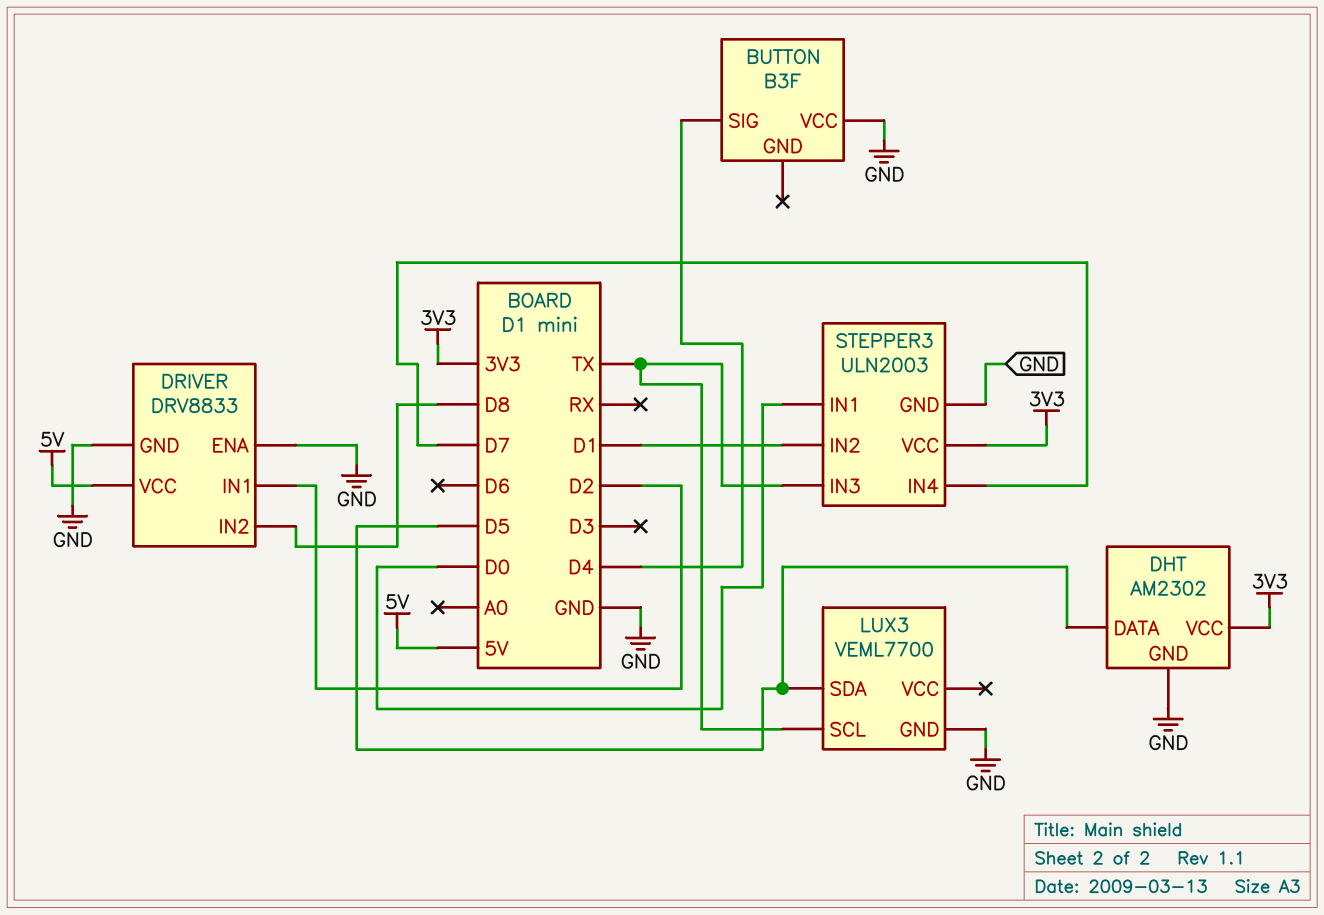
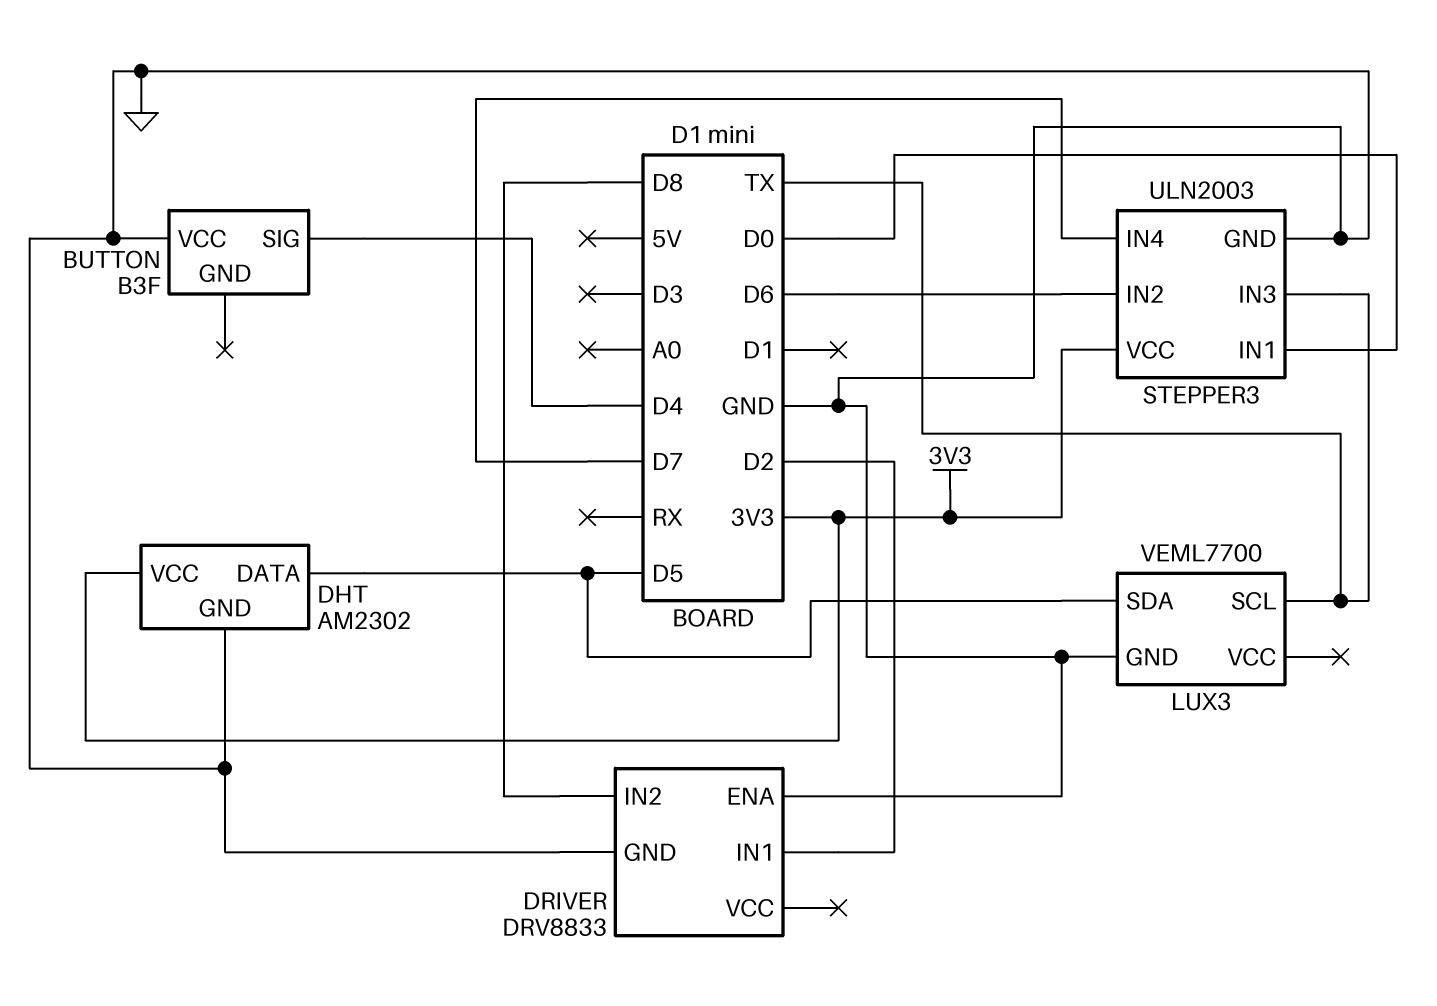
DRIVER pin VCC: 5V -> none
STEPPER3 pin IN2: D1 -> D6

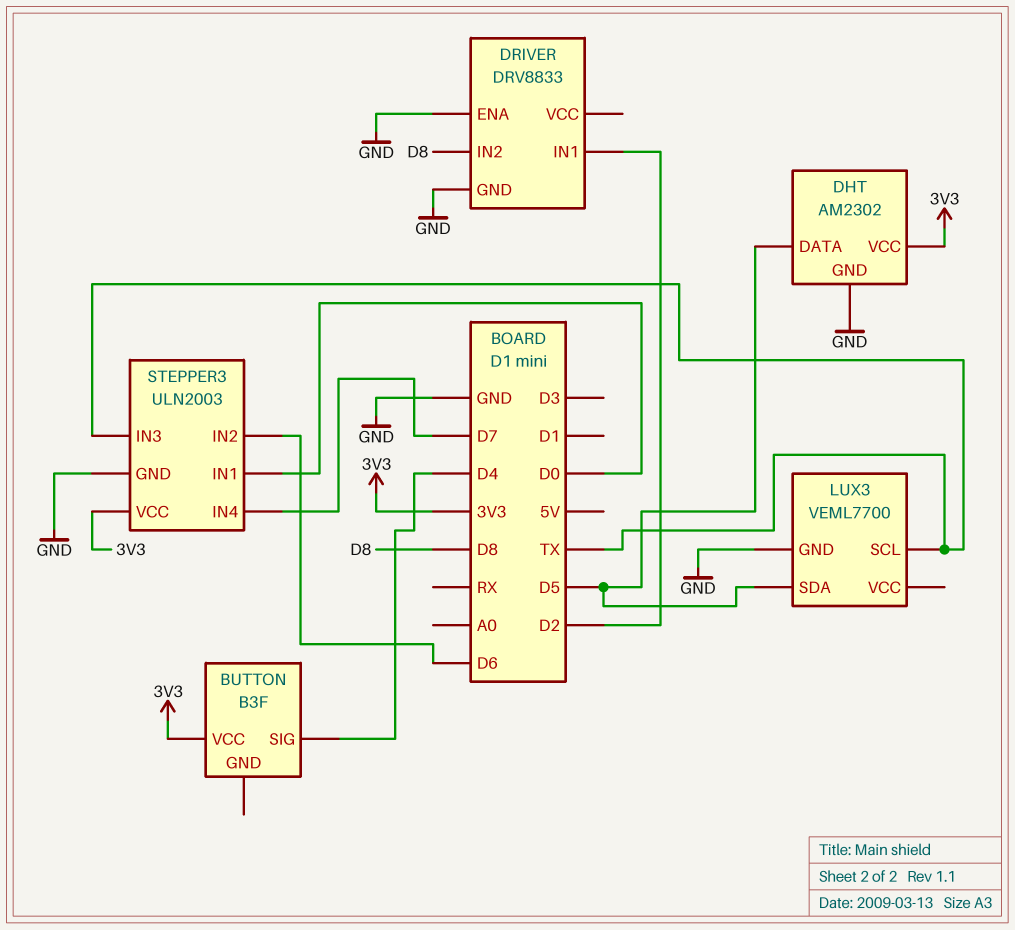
BUTTON pin VCC: GND -> 3V3

